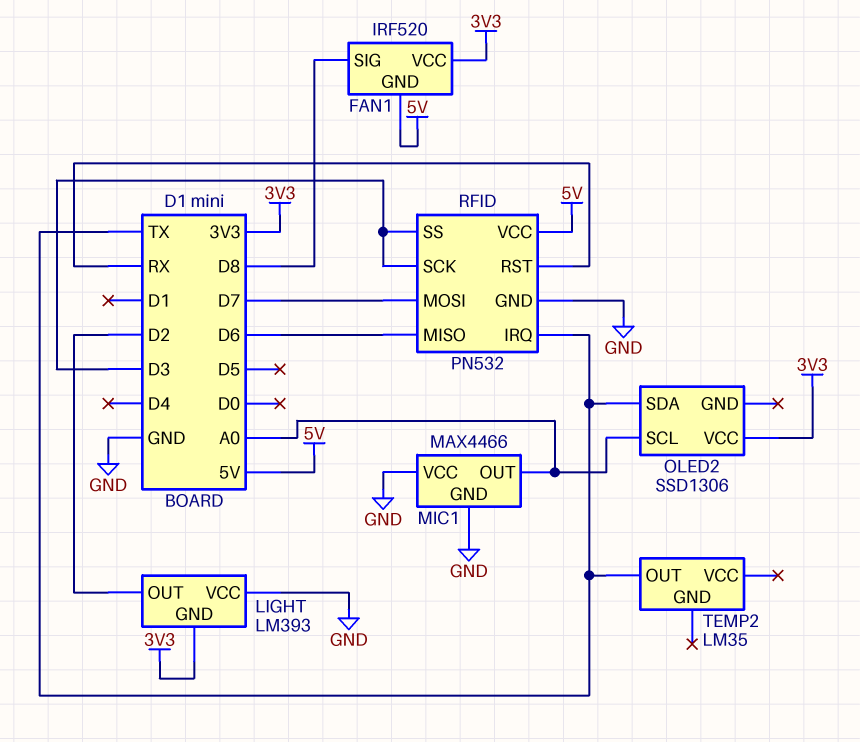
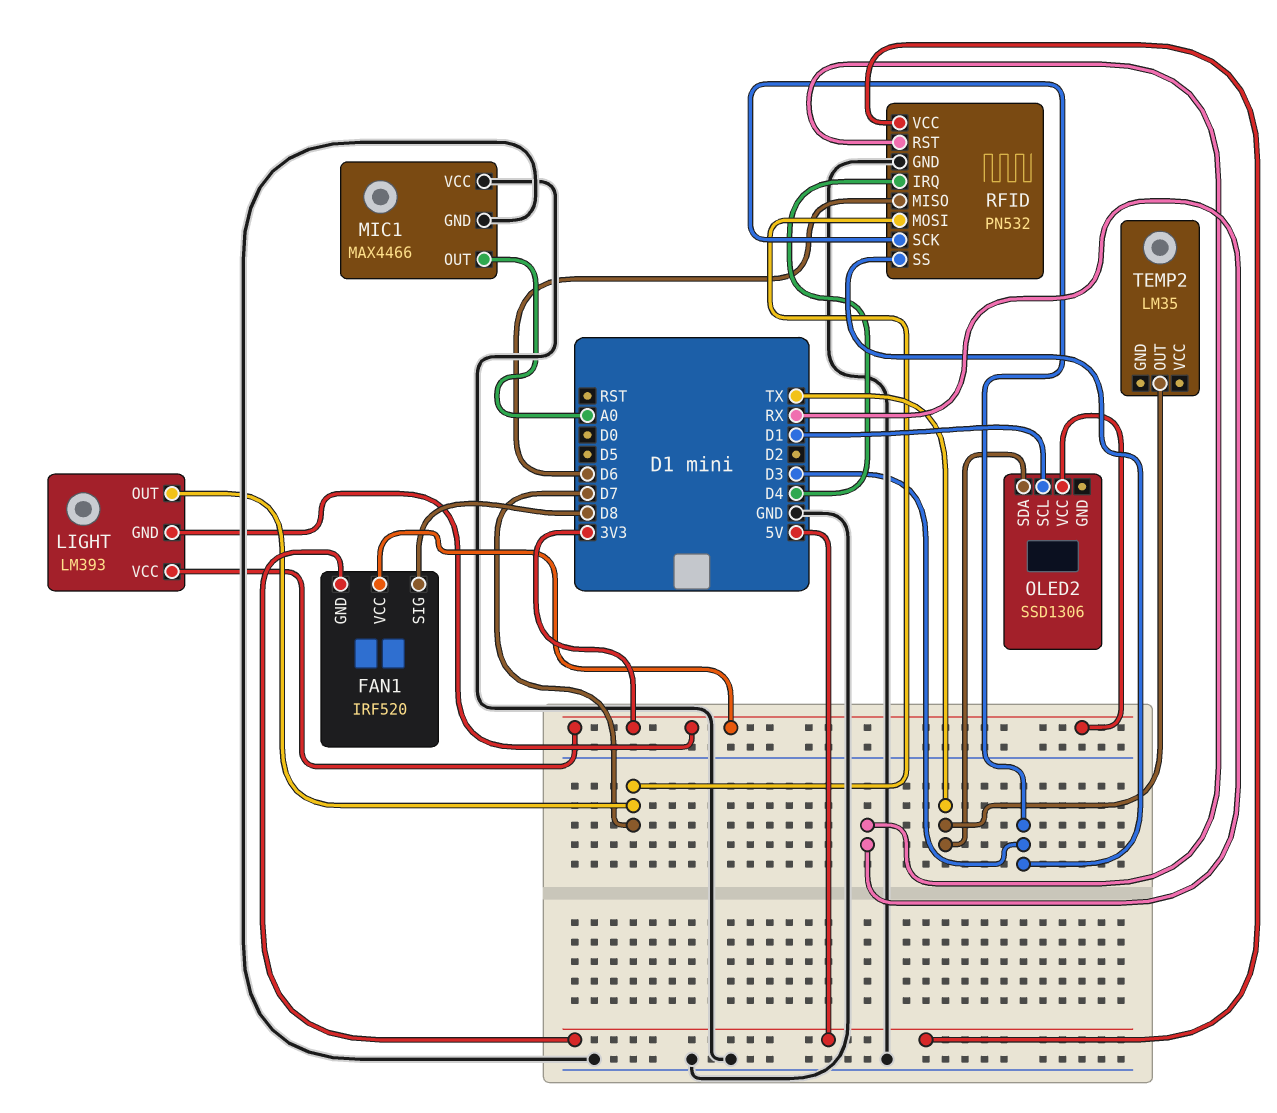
LIGHT pin OUT: D2 -> D7
LIGHT pin VCC: GND -> 3V3
OLED2 pin SCL: A0 -> D1
RFID pin IRQ: TX -> D4

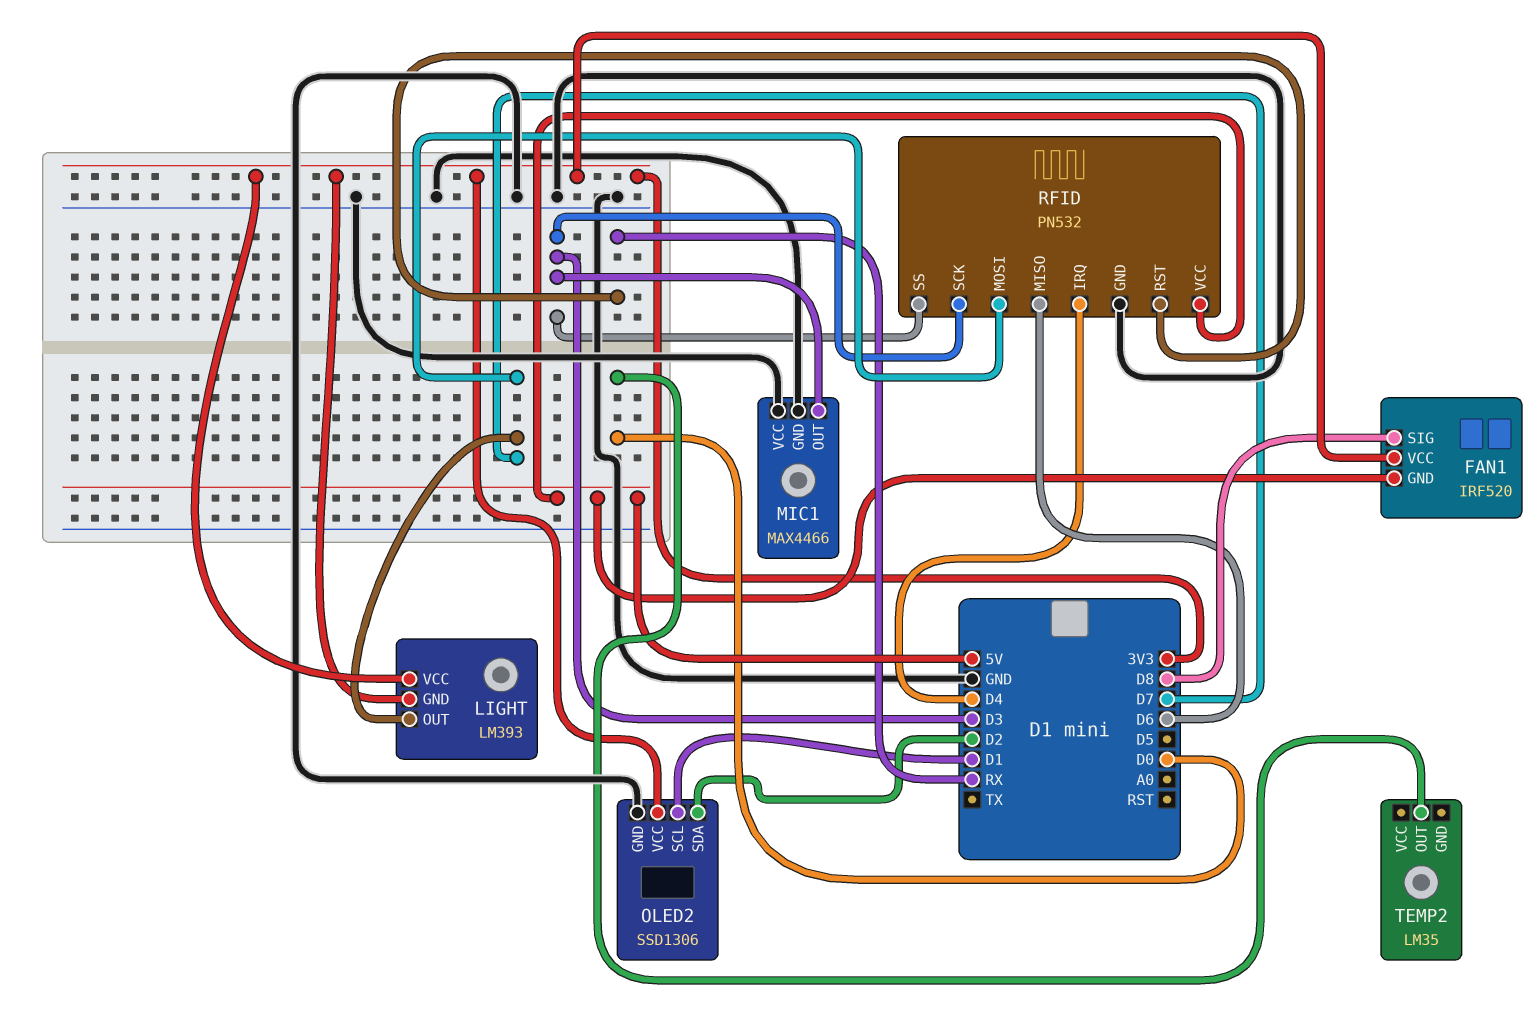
MIC1 pin OUT: A0 -> D3
OLED2 pin GND: none -> GND
OLED2 pin SDA: TX -> D2
TEMP2 pin OUT: TX -> D0

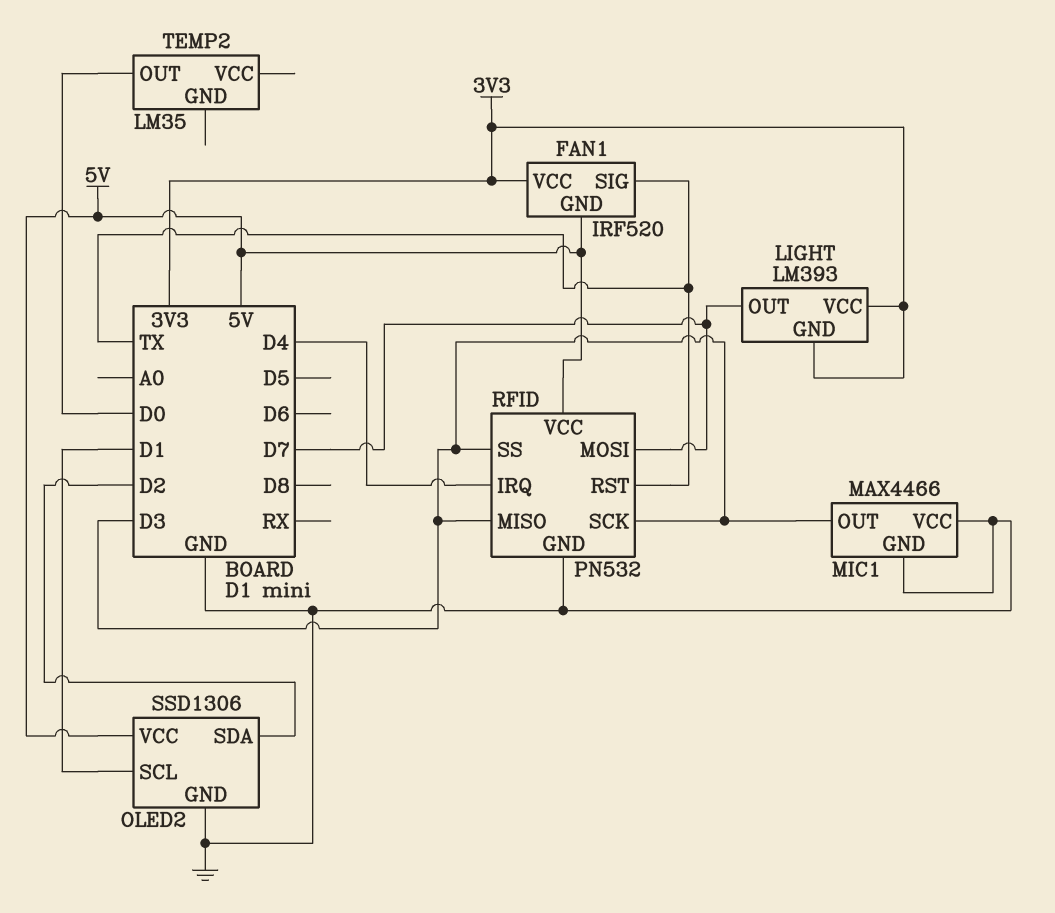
FAN1 pin SIG: D8 -> TX
OLED2 pin VCC: 3V3 -> 5V
RFID pin MISO: D6 -> D3
RFID pin RST: RX -> TX

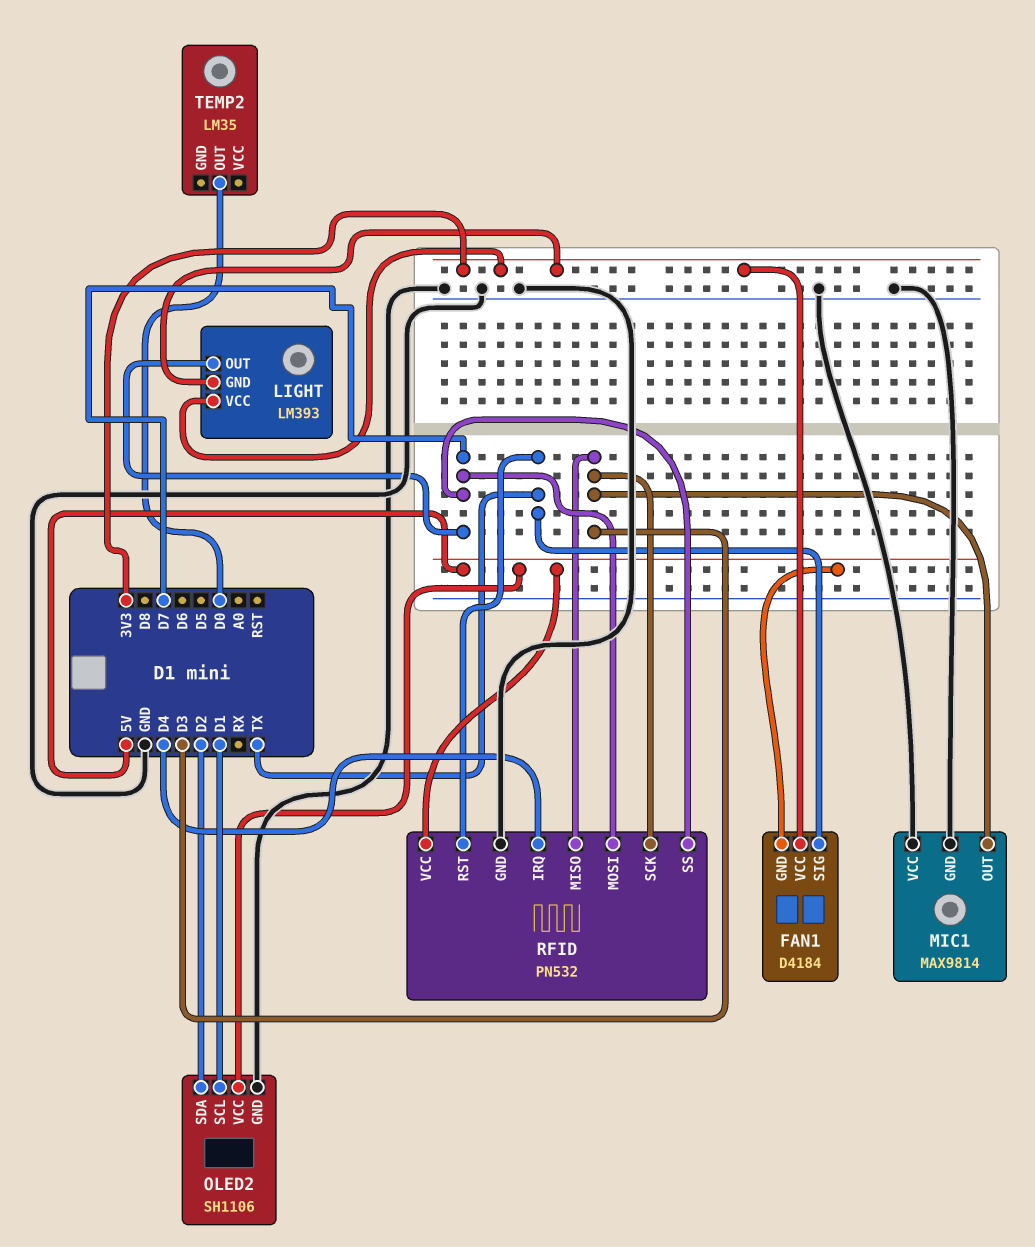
FAN1: IRF520 -> D4184
MIC1: MAX4466 -> MAX9814
OLED2: SSD1306 -> SH1106
RFID pin SS: D3 -> D7

